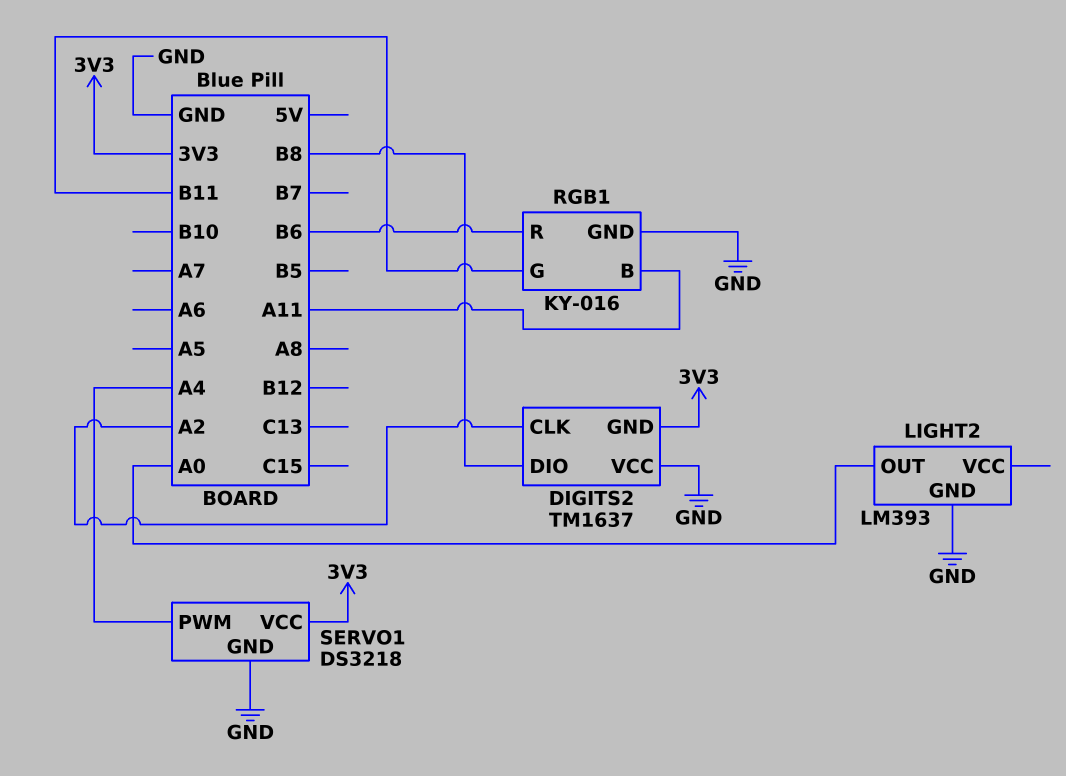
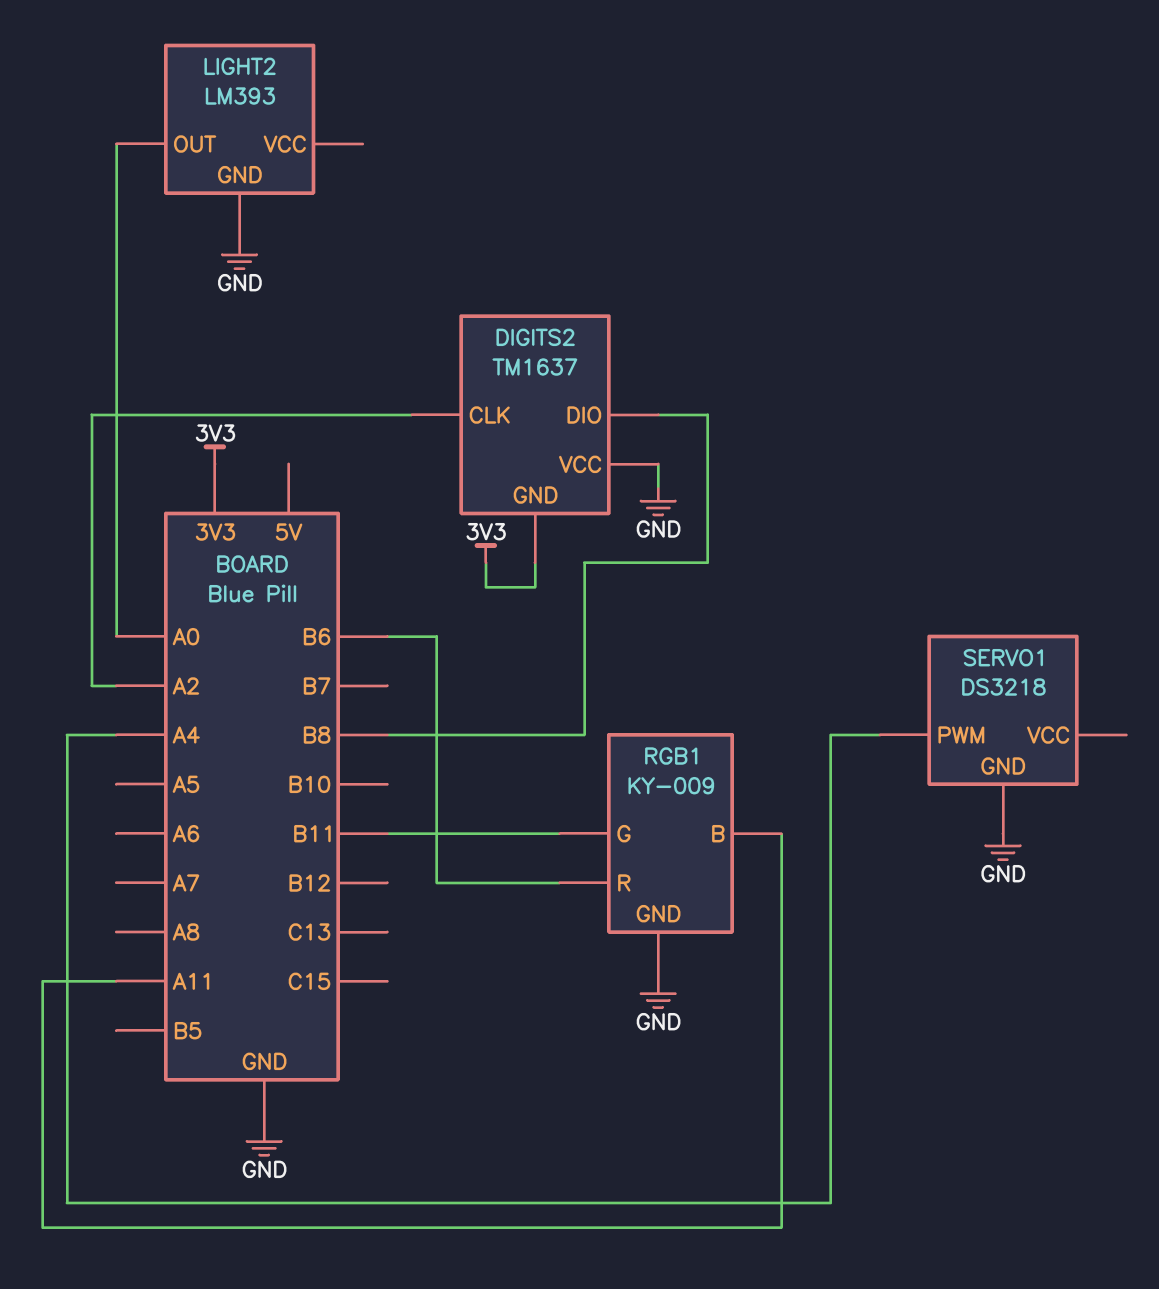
RGB1: KY-016 -> KY-009
SERVO1 pin VCC: 3V3 -> none

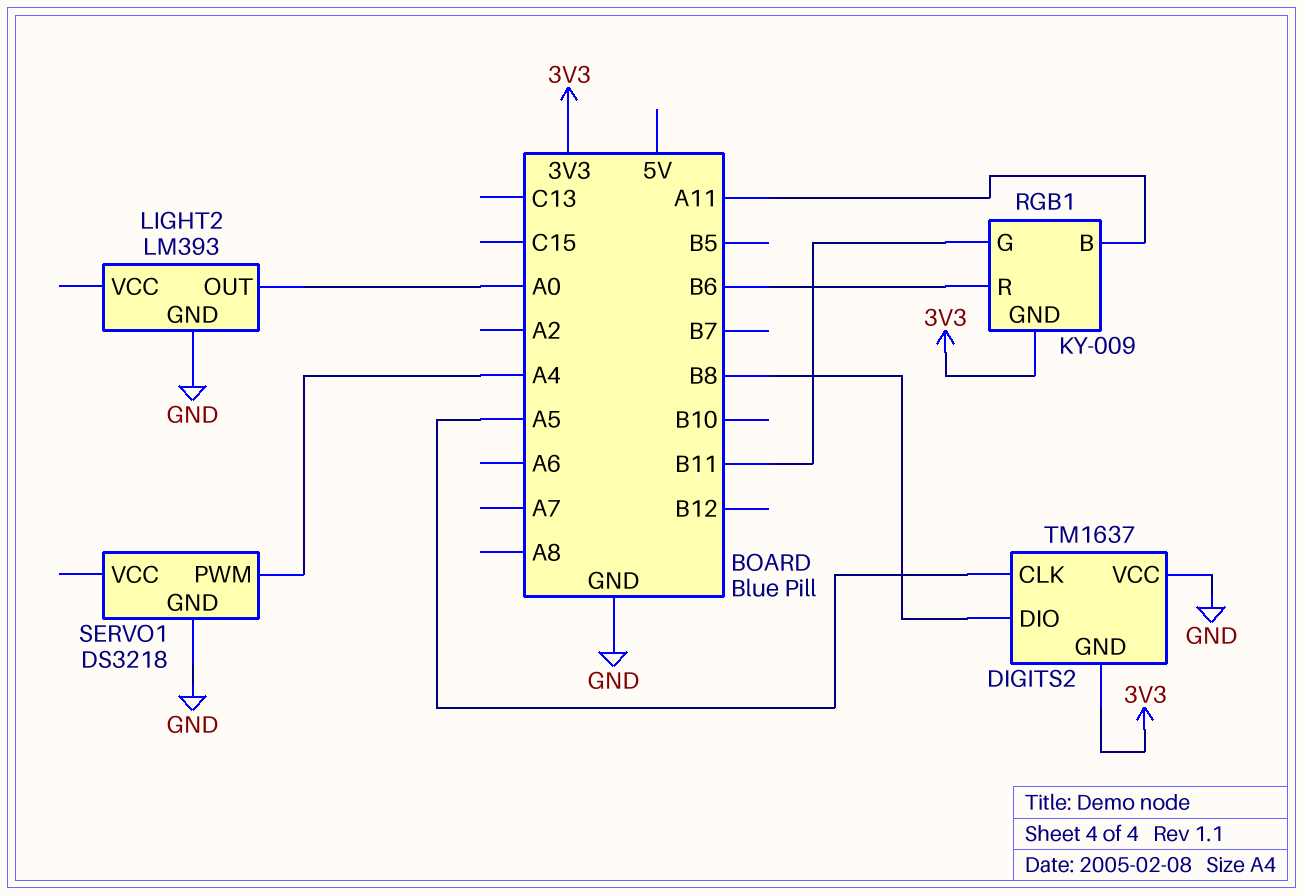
DIGITS2 pin CLK: A2 -> A5
RGB1 pin GND: GND -> 3V3

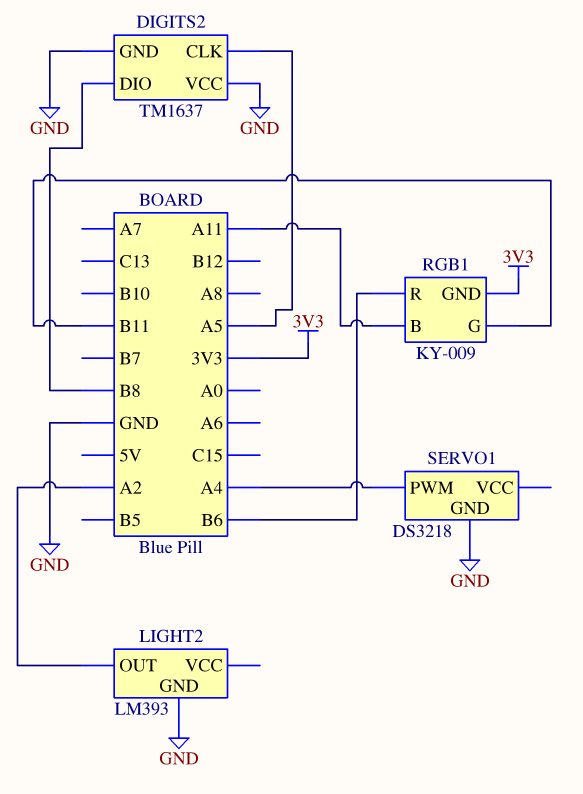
DIGITS2 pin GND: 3V3 -> GND
LIGHT2 pin OUT: A0 -> A2

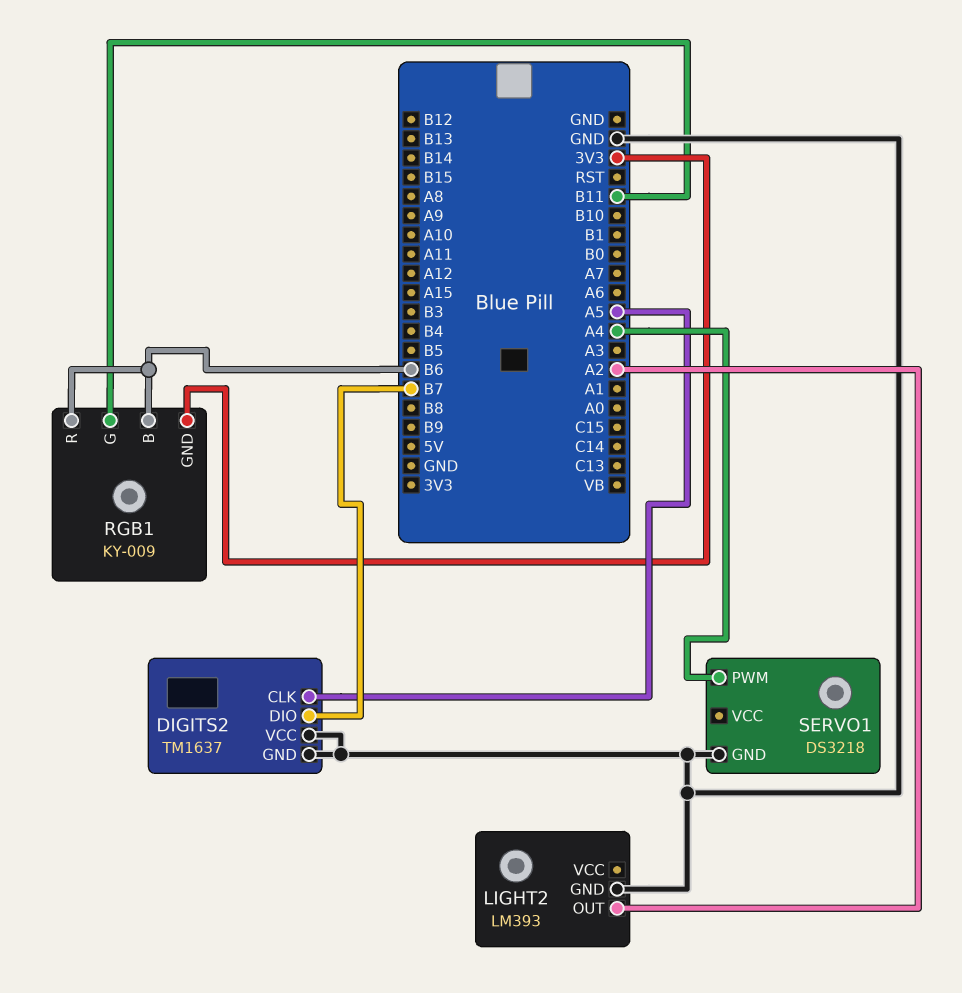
DIGITS2 pin DIO: B8 -> B7
RGB1 pin B: A11 -> B6

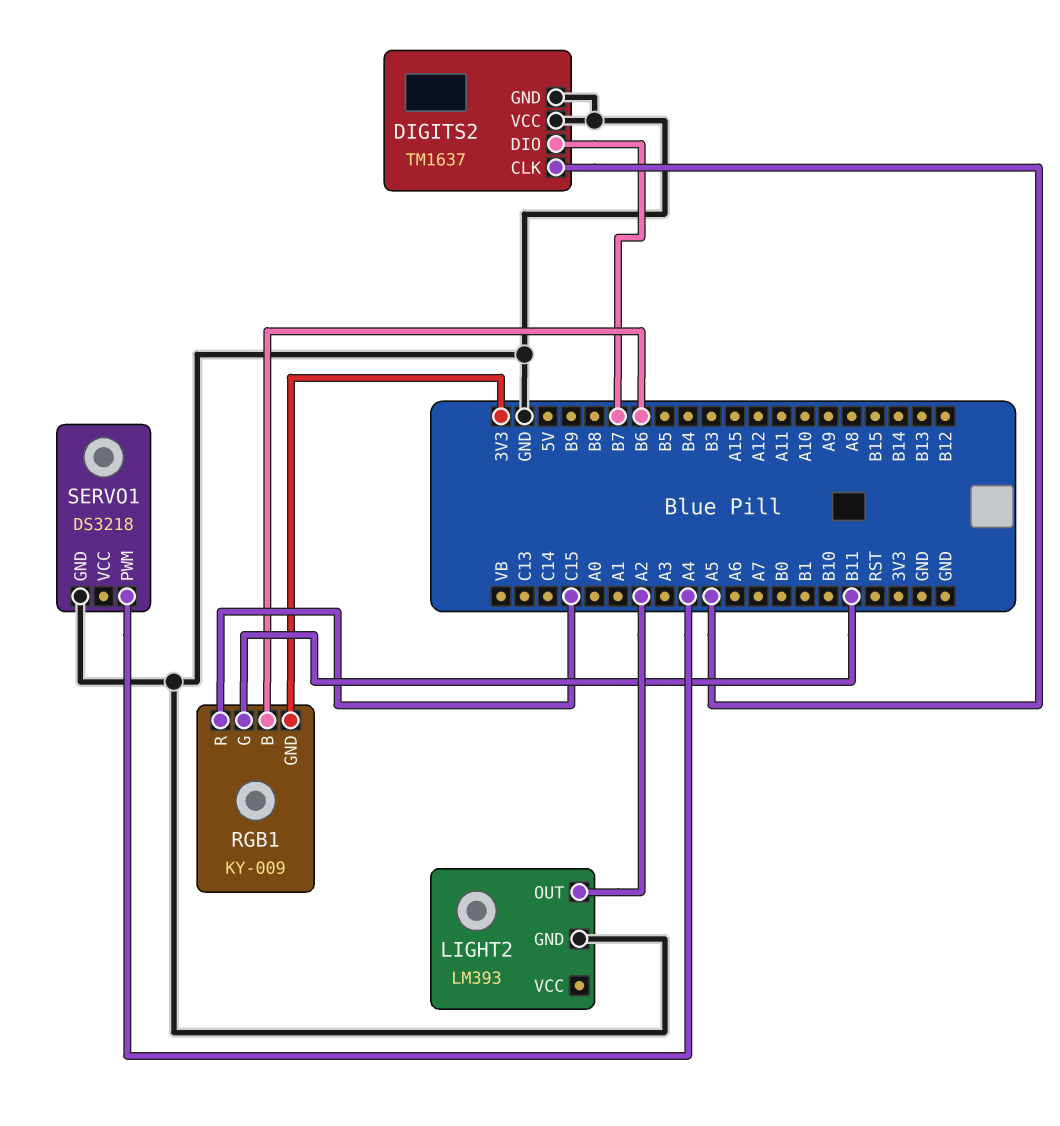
RGB1 pin R: B6 -> C15

